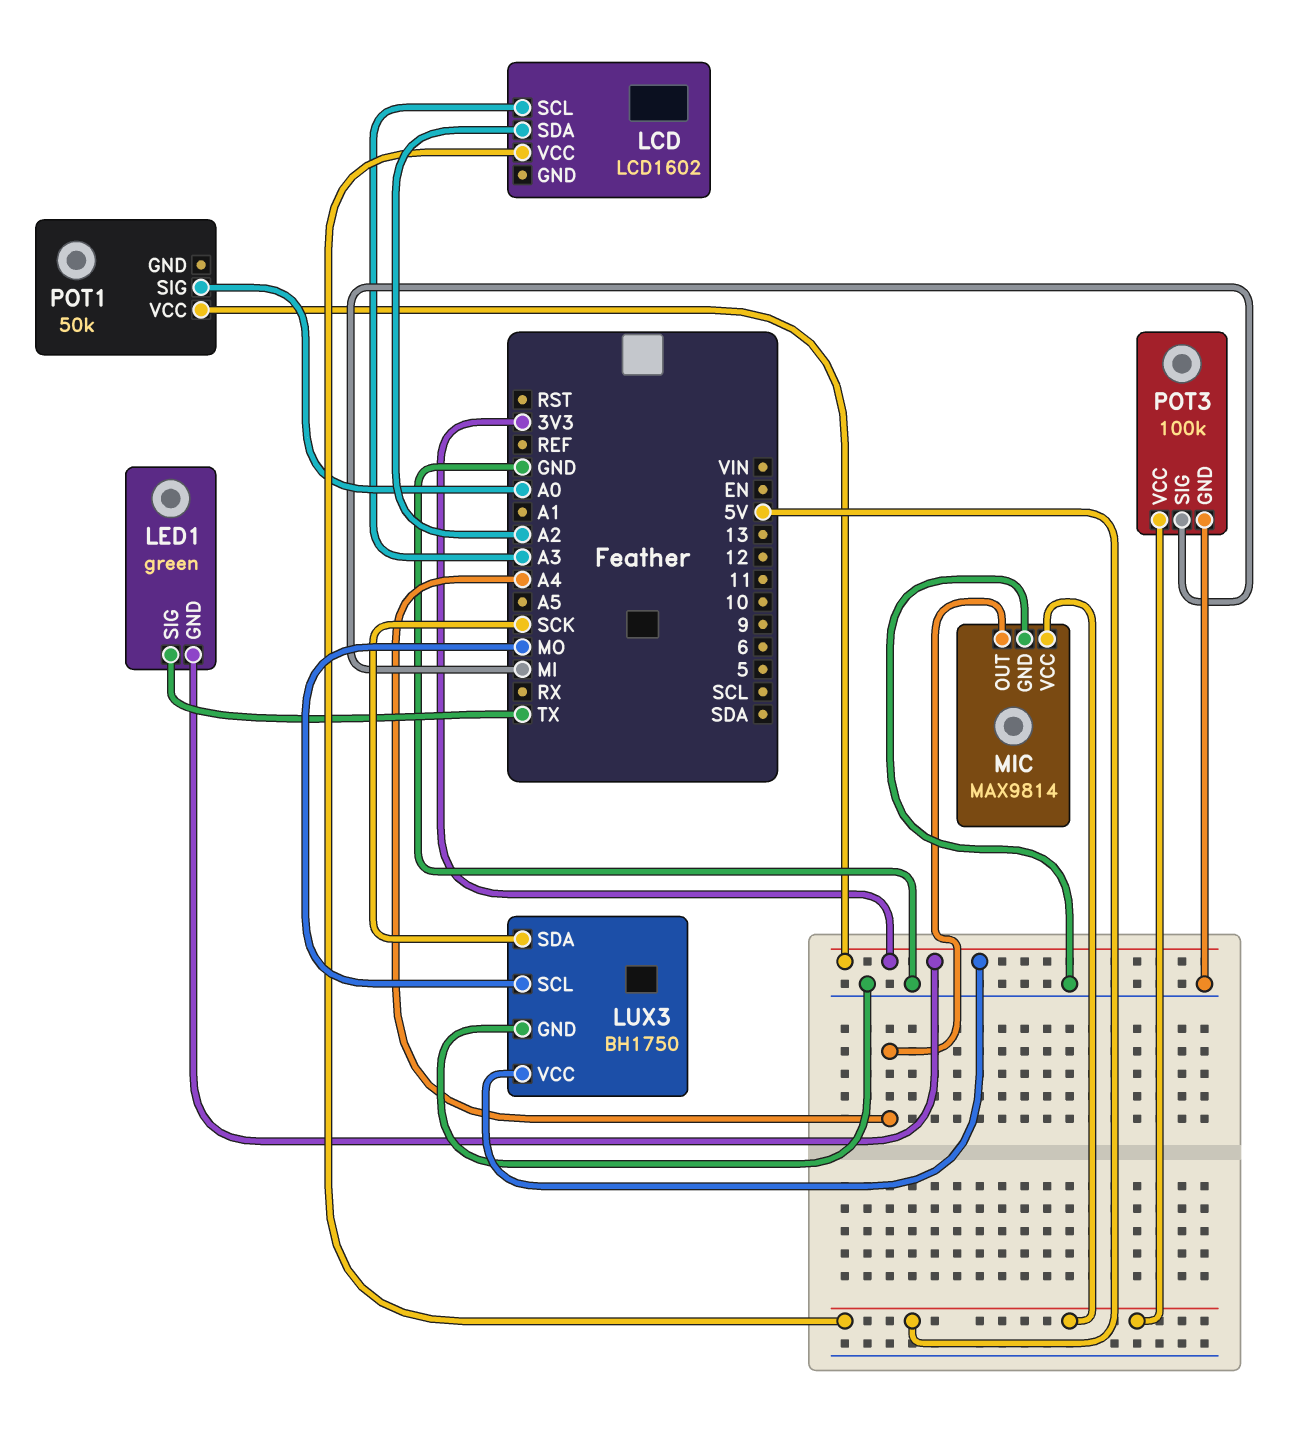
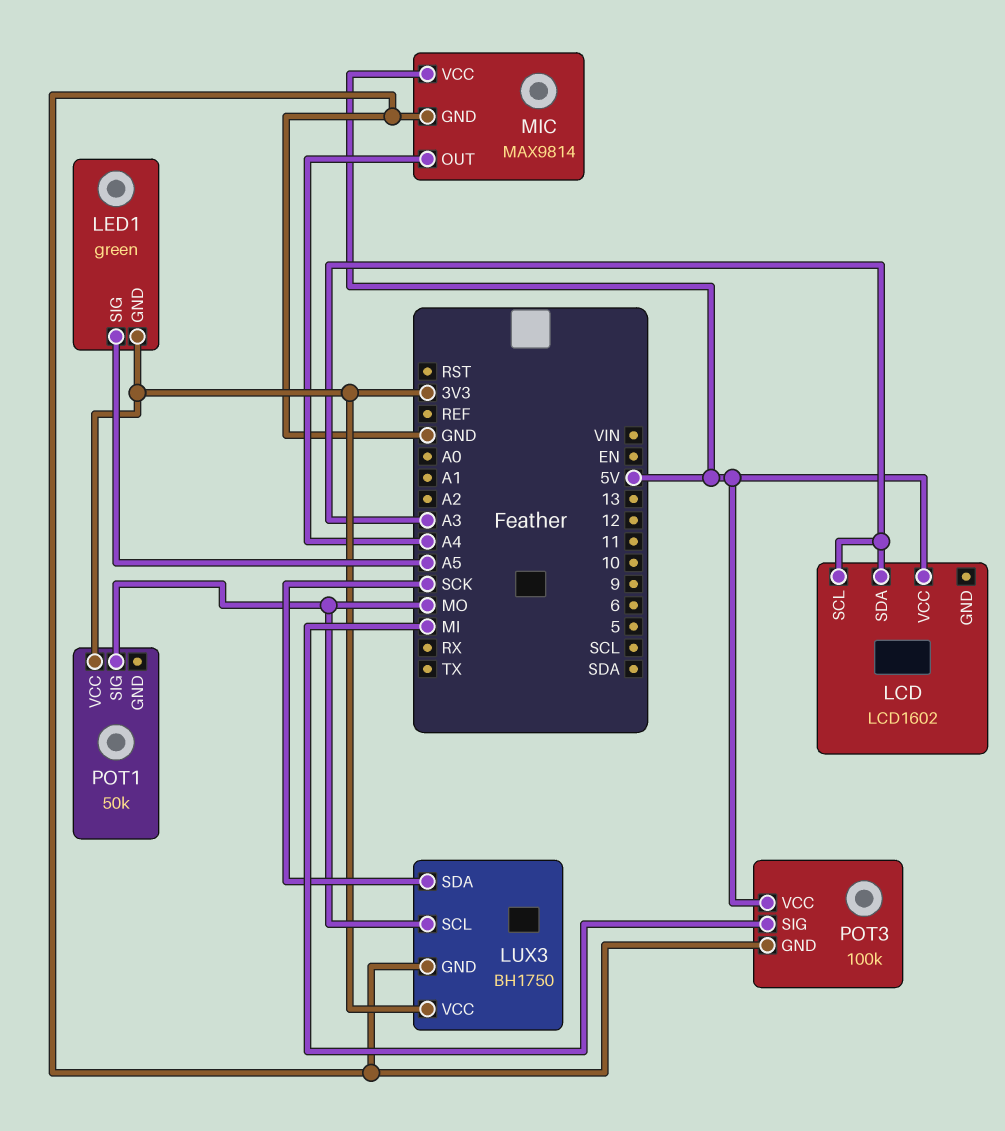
LCD pin SDA: A2 -> A3
LED1 pin SIG: TX -> A5
POT1 pin SIG: A0 -> MO

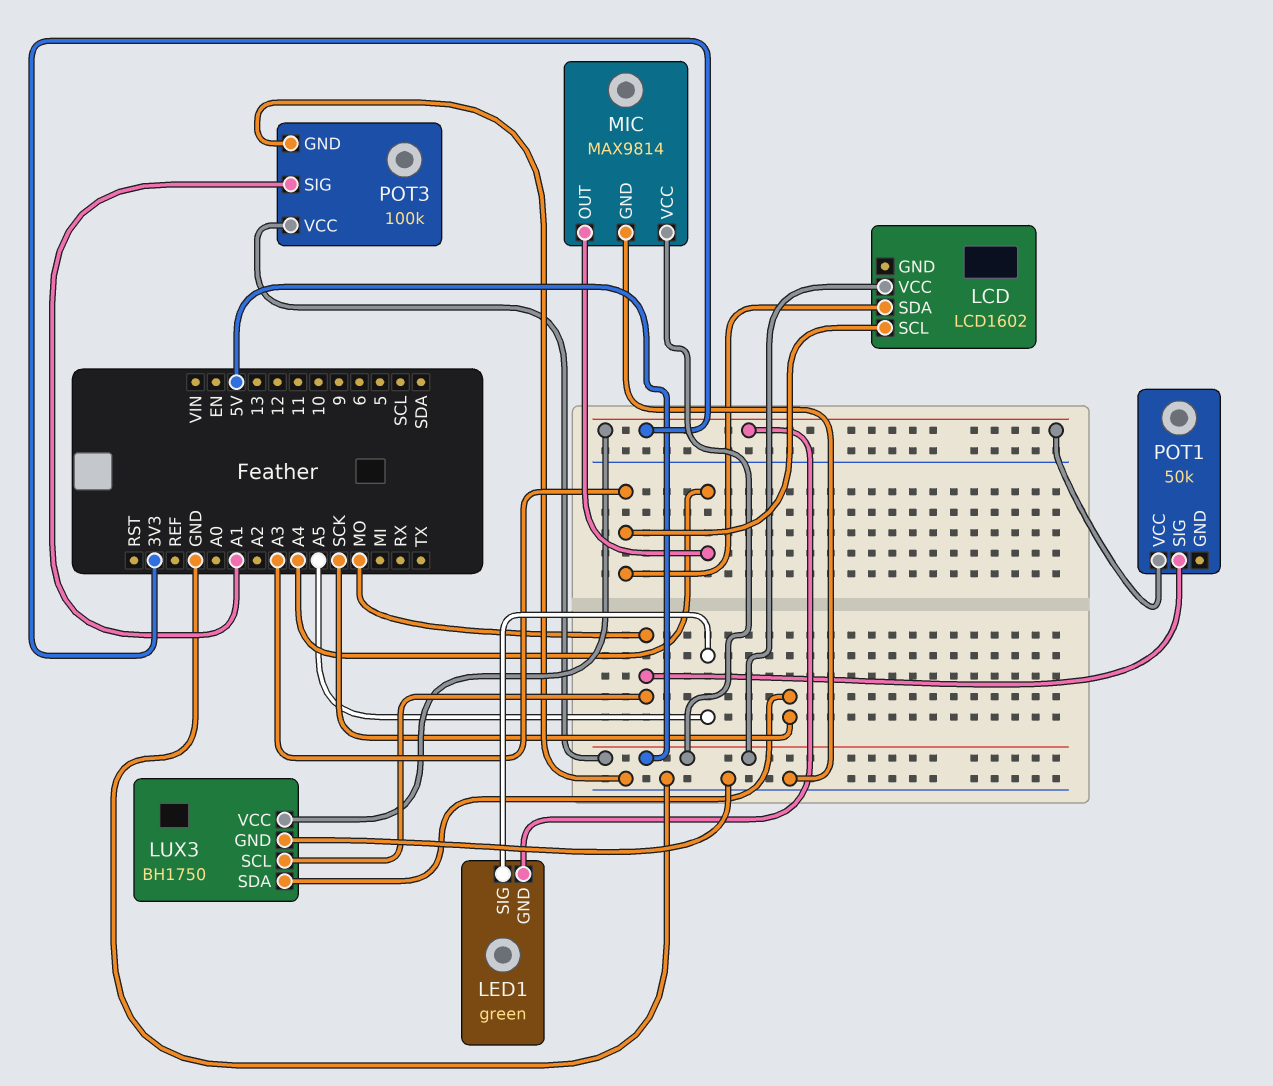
POT3 pin SIG: MI -> A1

